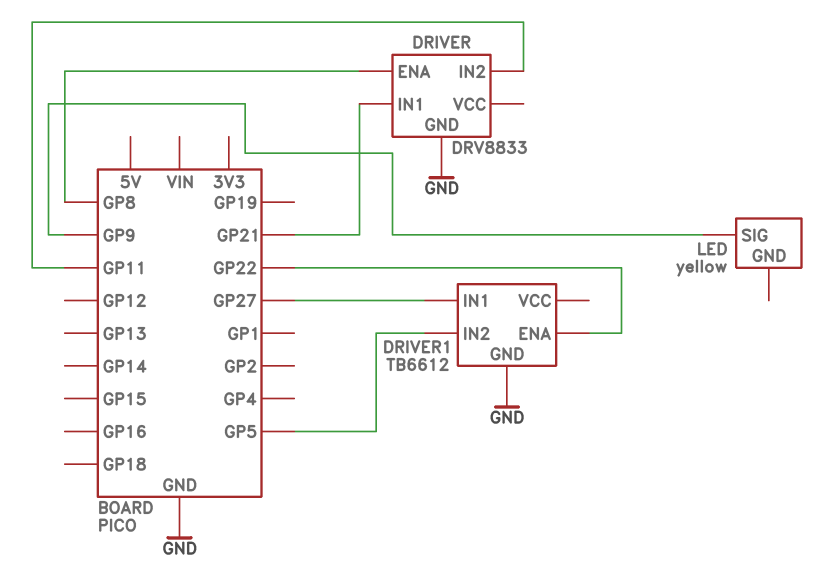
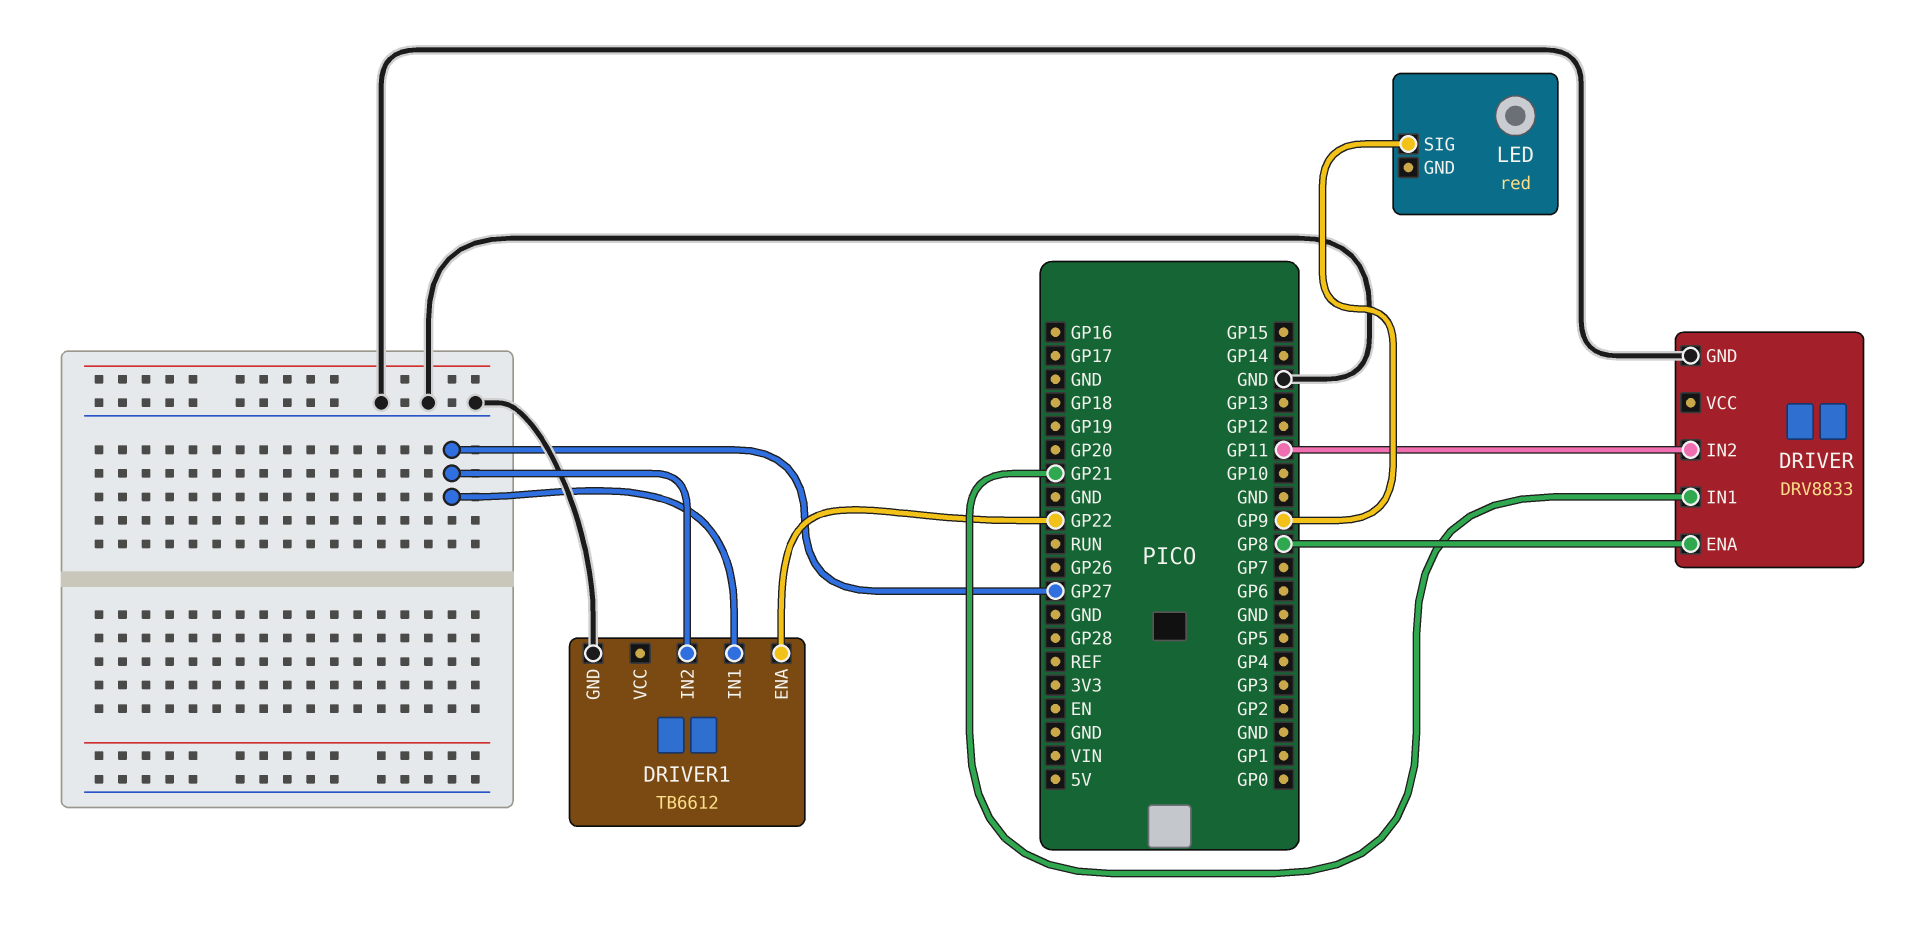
DRIVER1 pin IN2: GP5 -> GP27
LED: yellow -> red

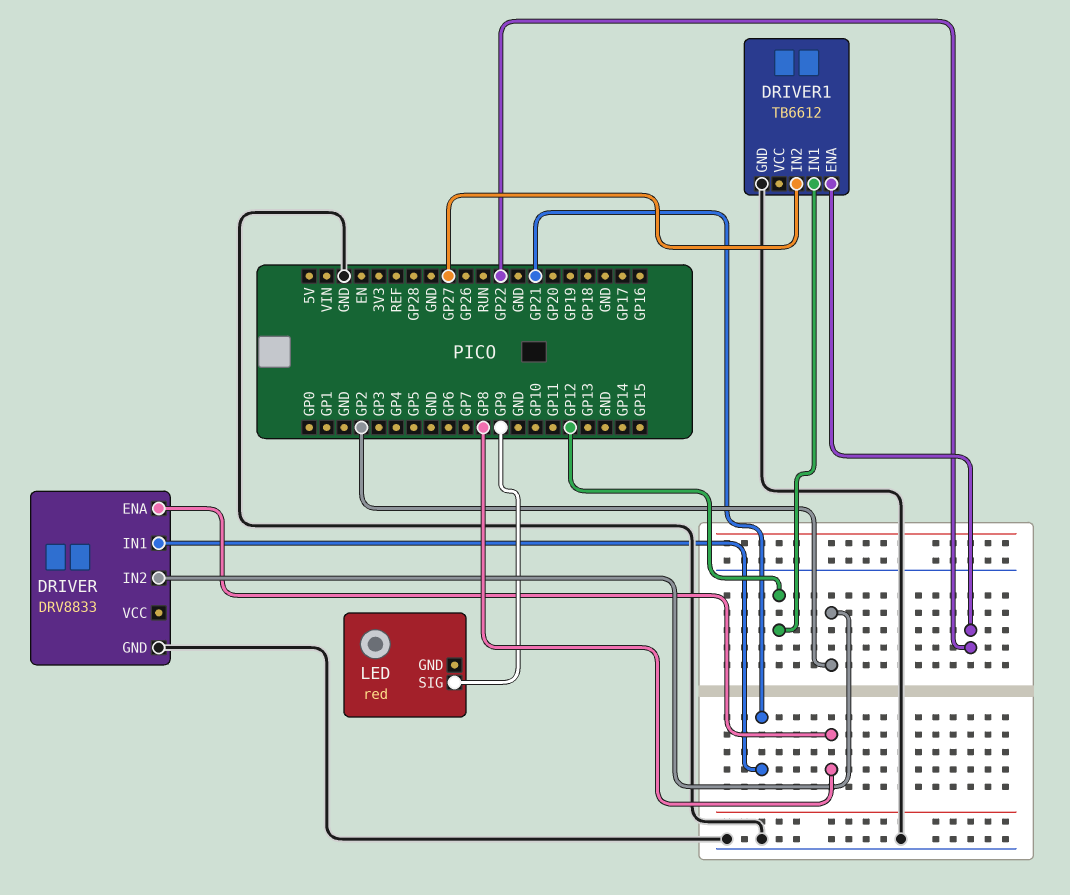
DRIVER pin IN2: GP11 -> GP2
DRIVER1 pin IN1: GP27 -> GP12

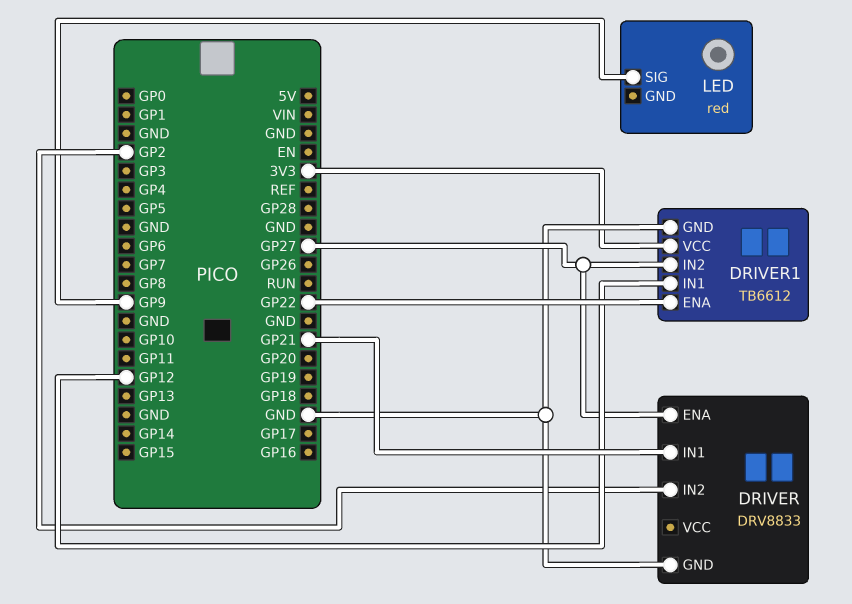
DRIVER pin ENA: GP8 -> GP27
DRIVER1 pin VCC: none -> 3V3

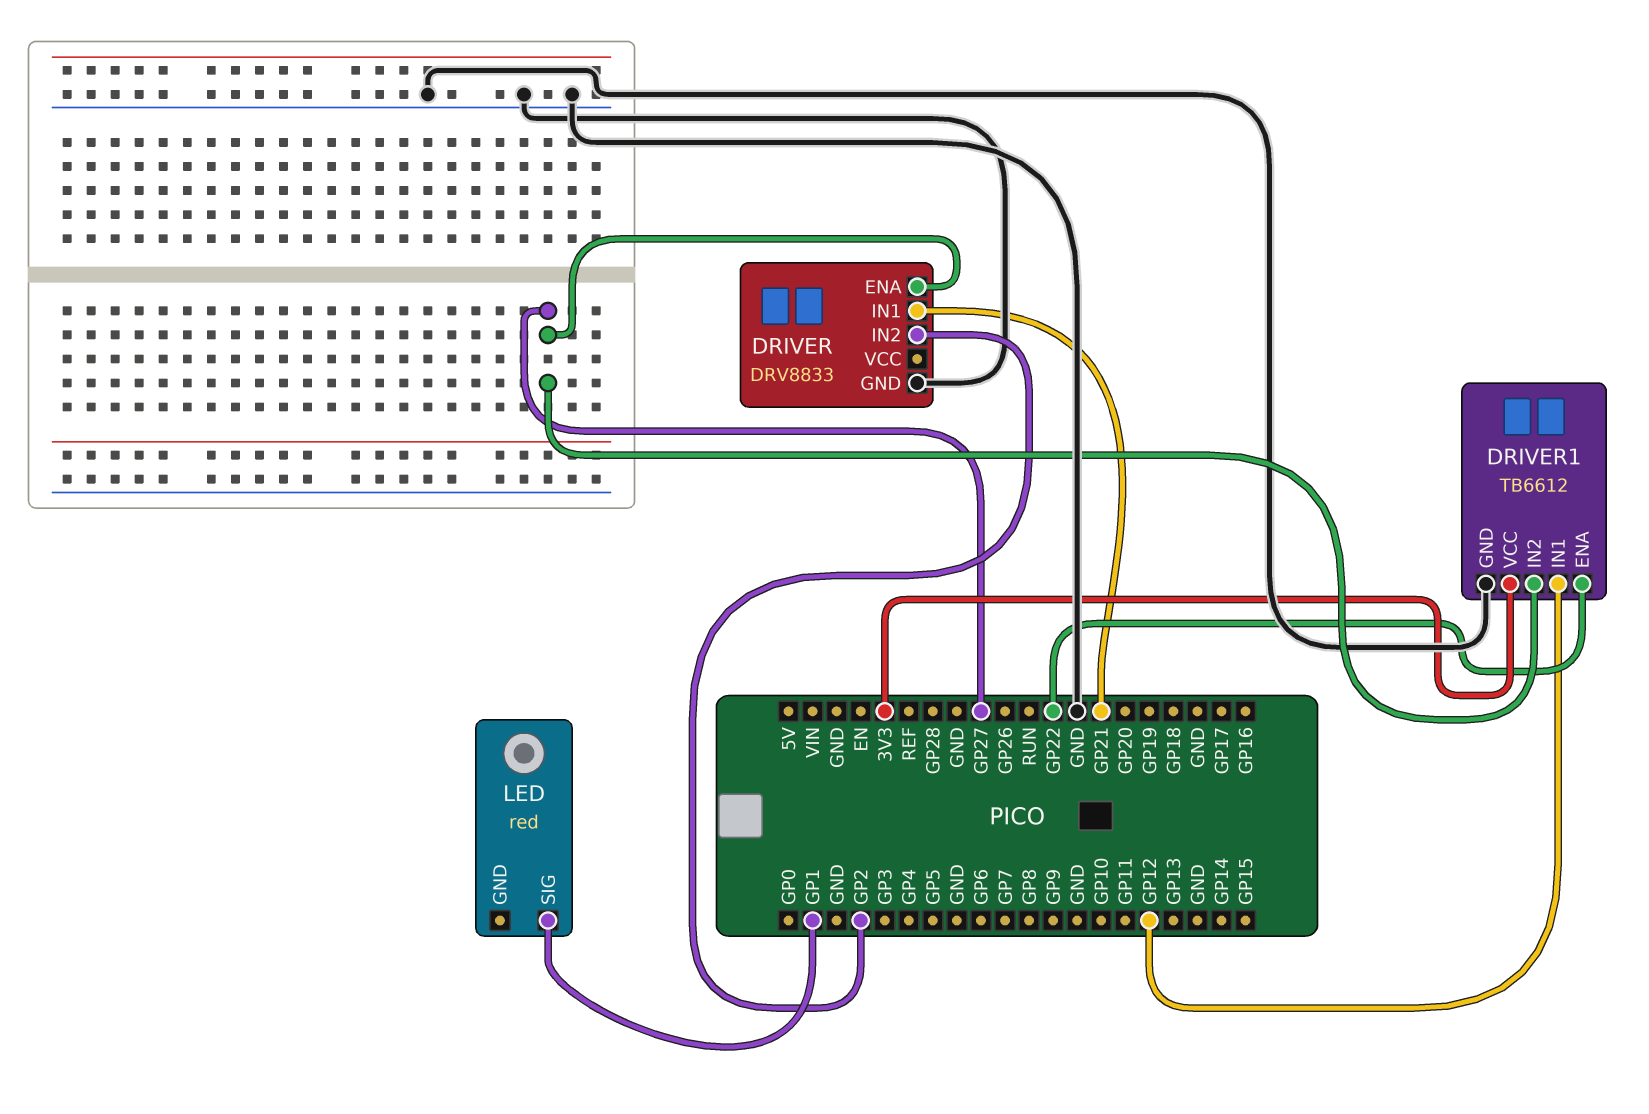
LED pin SIG: GP9 -> GP1

